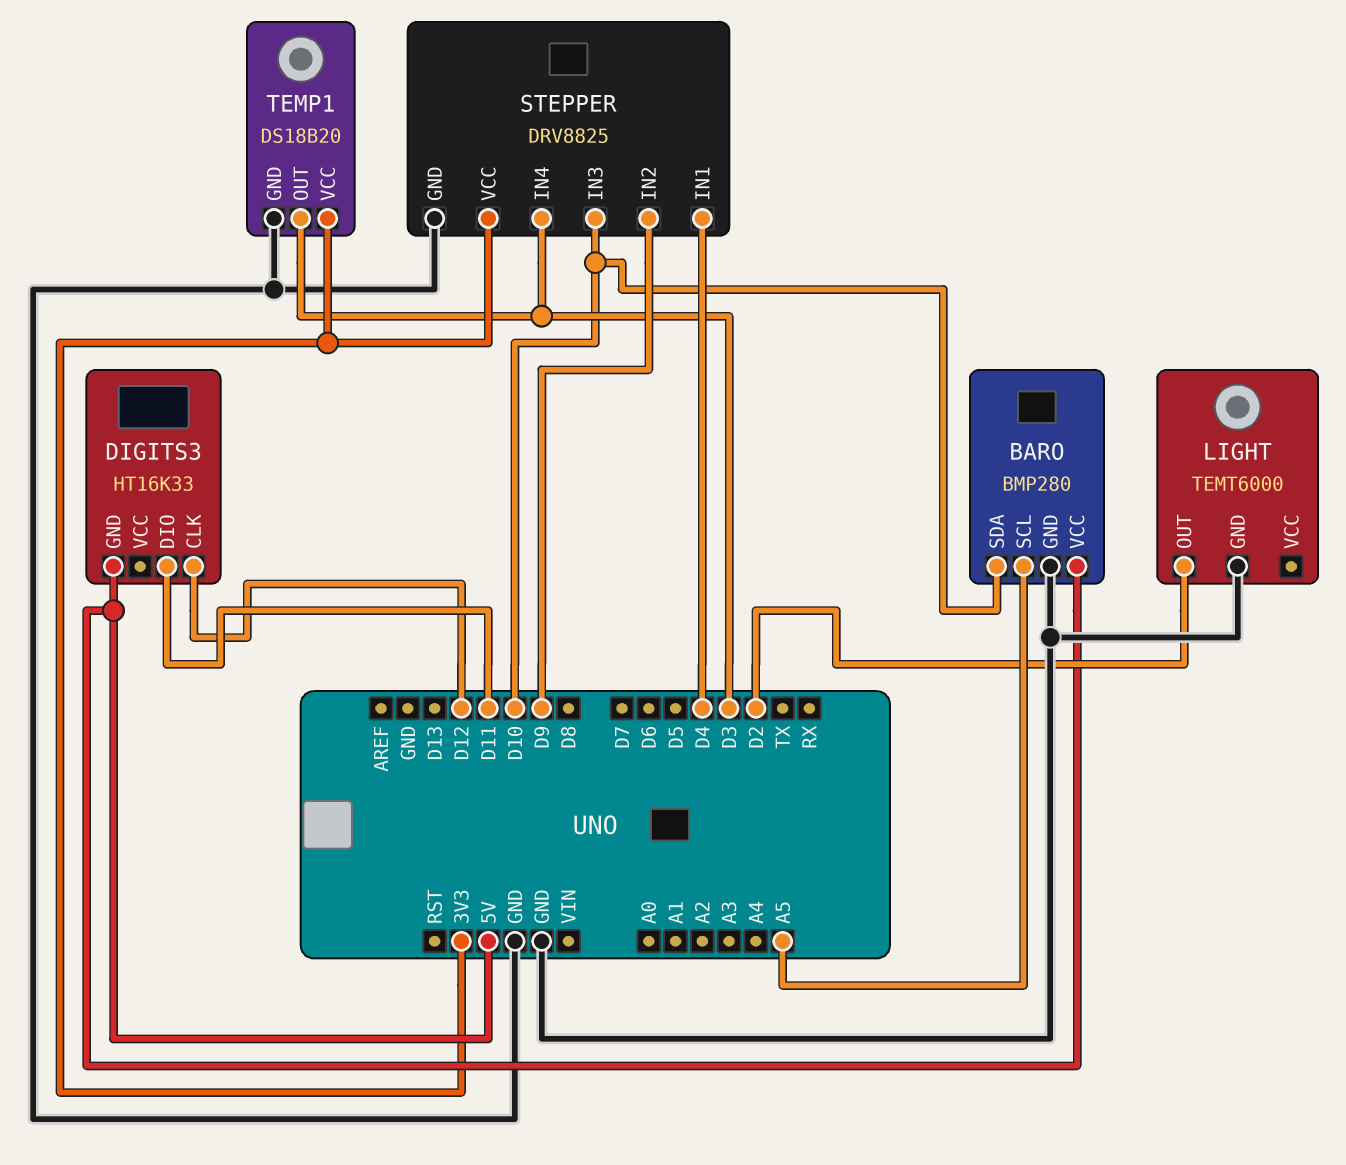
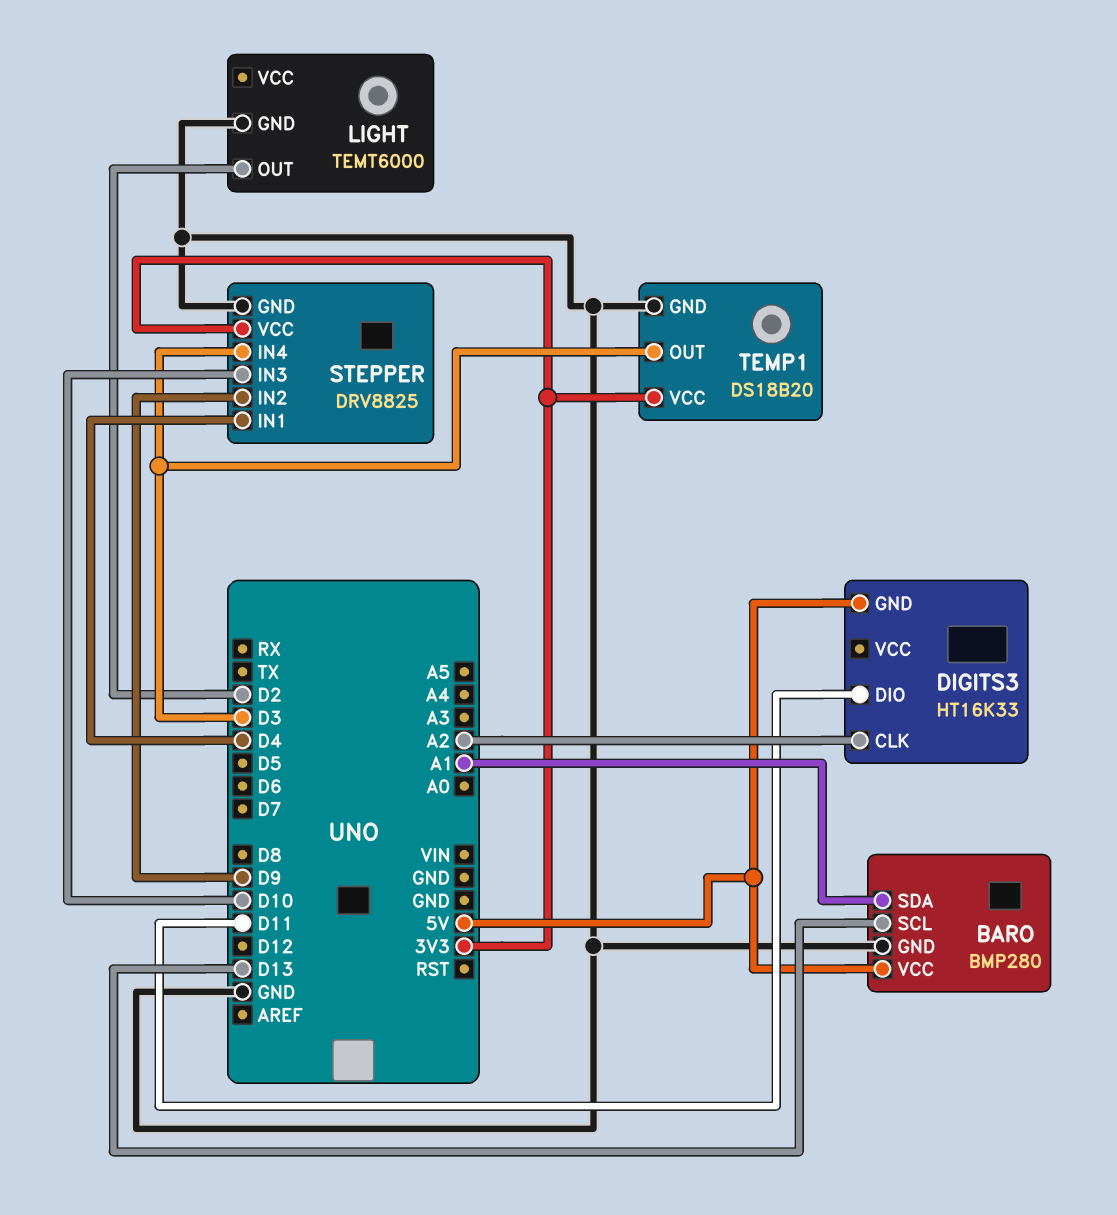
BARO pin SCL: A5 -> D13
BARO pin SDA: D10 -> A1
DIGITS3 pin CLK: D12 -> A2

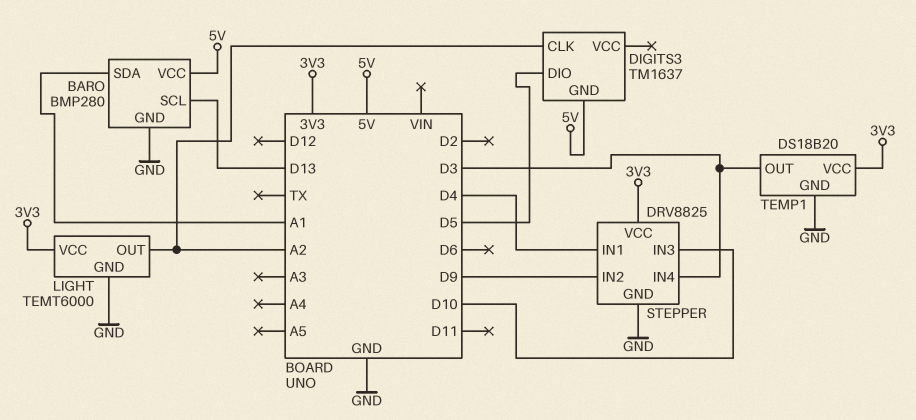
DIGITS3: HT16K33 -> TM1637
DIGITS3 pin DIO: D11 -> D5
LIGHT pin OUT: D2 -> A2
LIGHT pin VCC: none -> 3V3

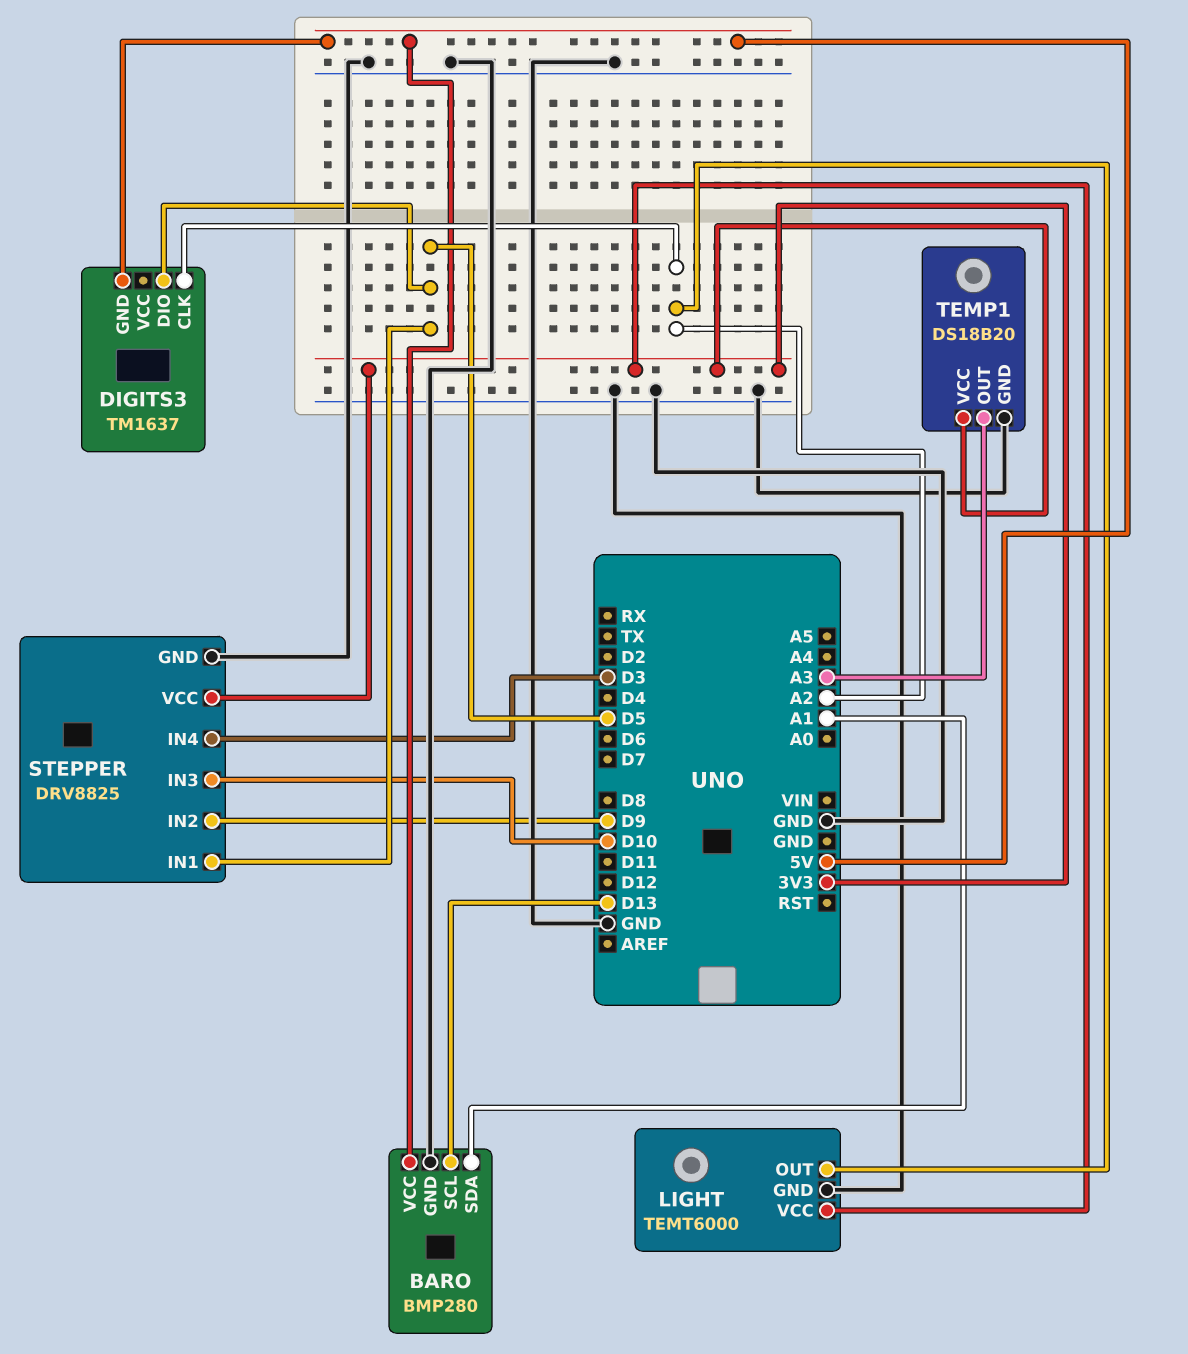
STEPPER pin IN1: D4 -> D5
TEMP1 pin OUT: D3 -> A3

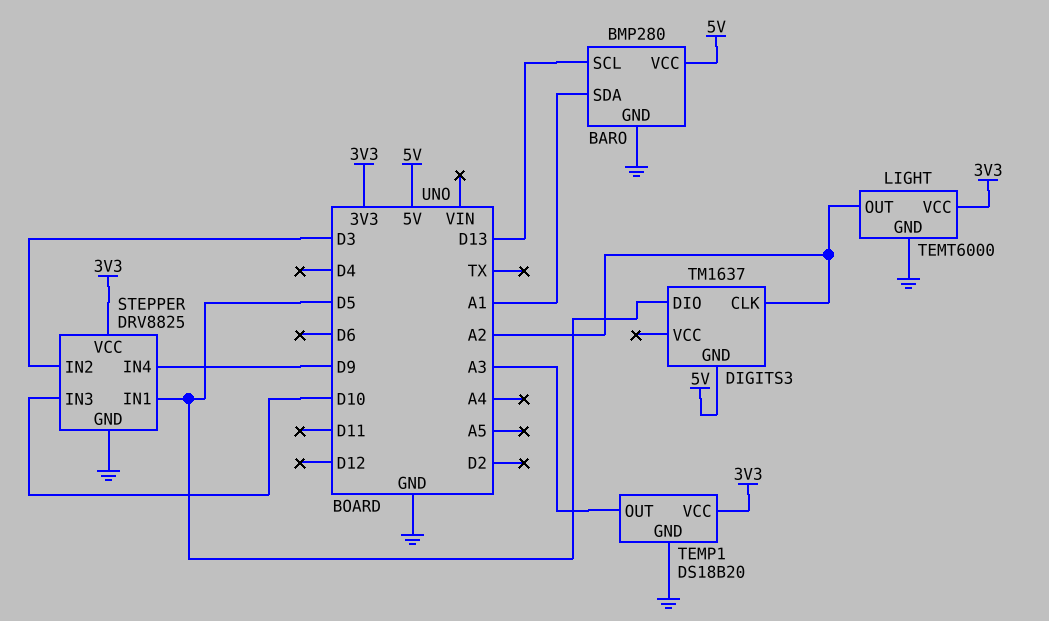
STEPPER pin IN2: D9 -> D3
STEPPER pin IN4: D3 -> D9

